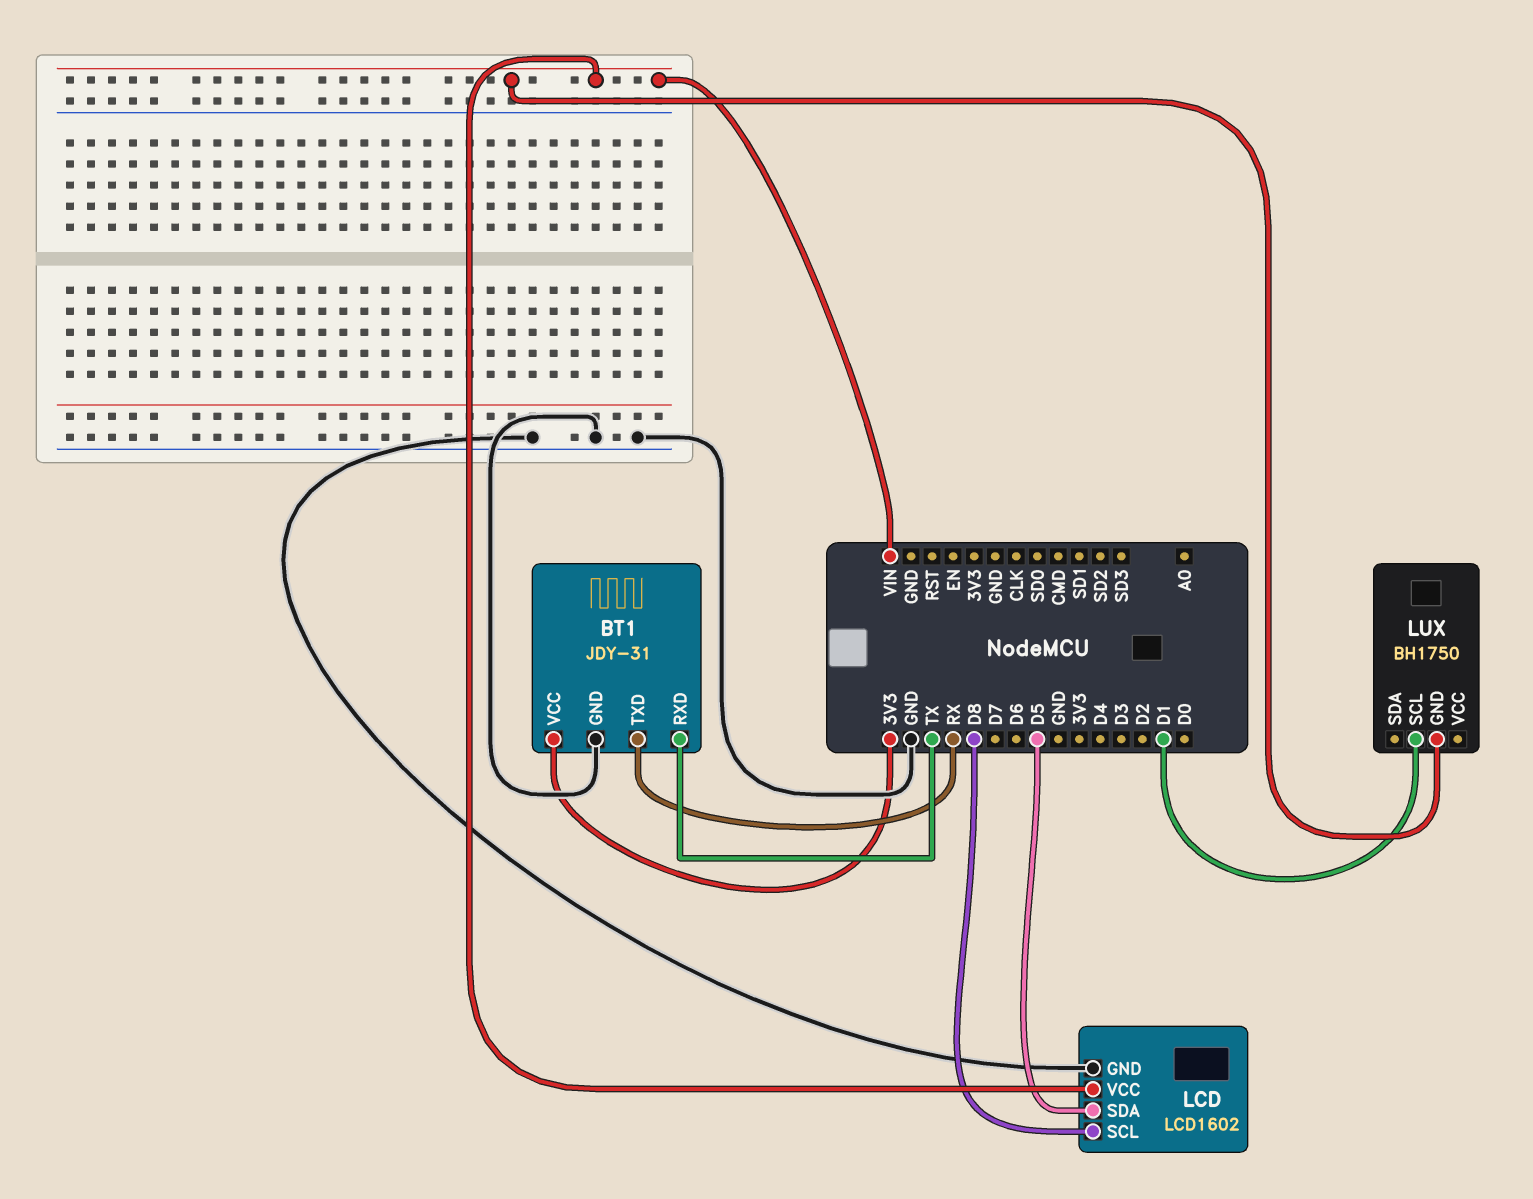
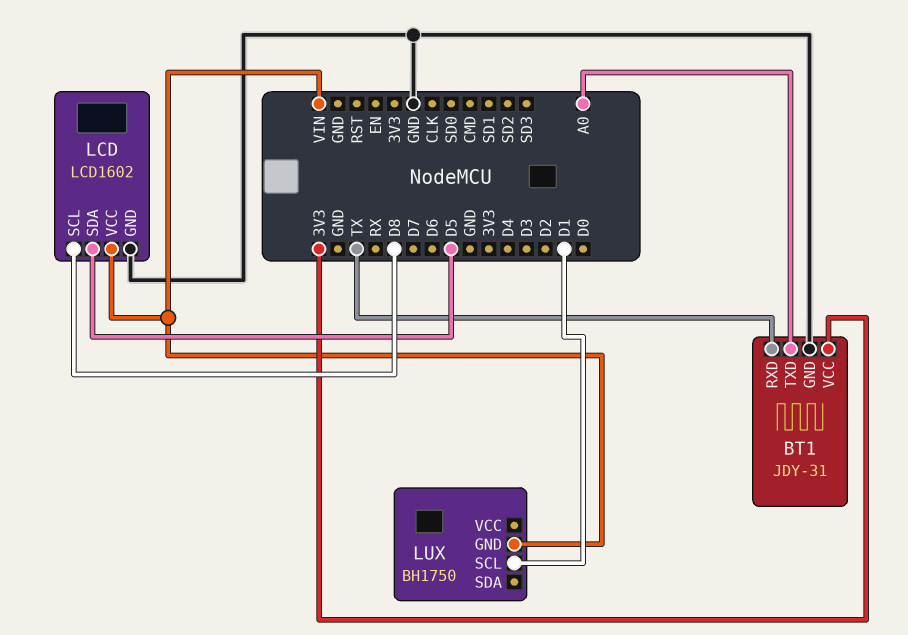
BT1 pin TXD: RX -> A0

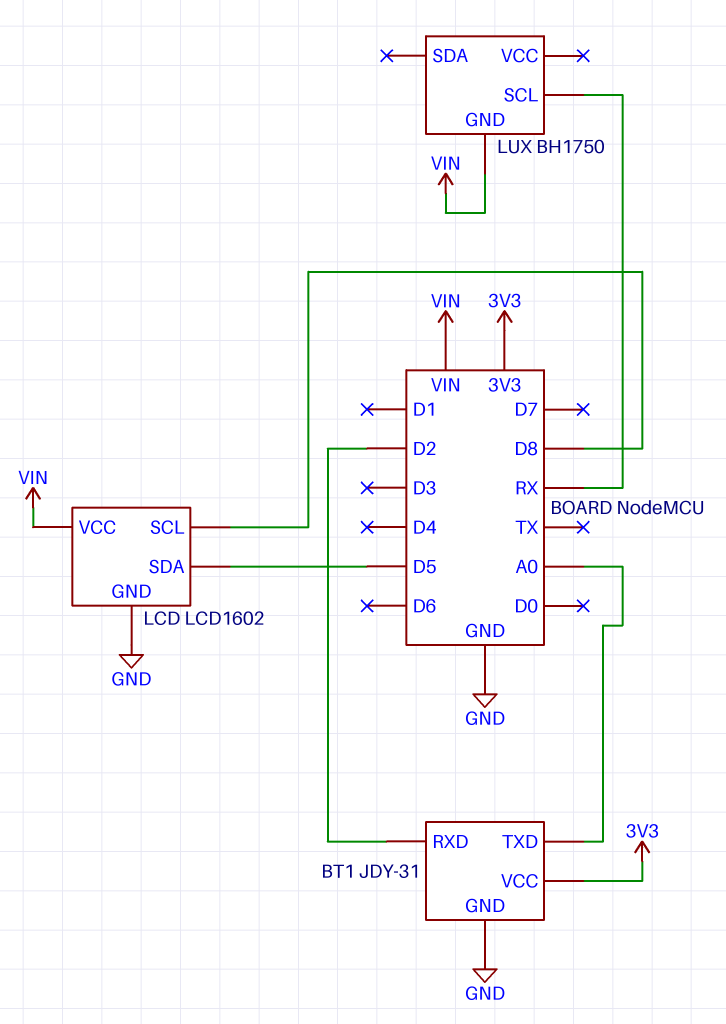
BT1 pin RXD: TX -> D2
LUX pin SCL: D1 -> RX

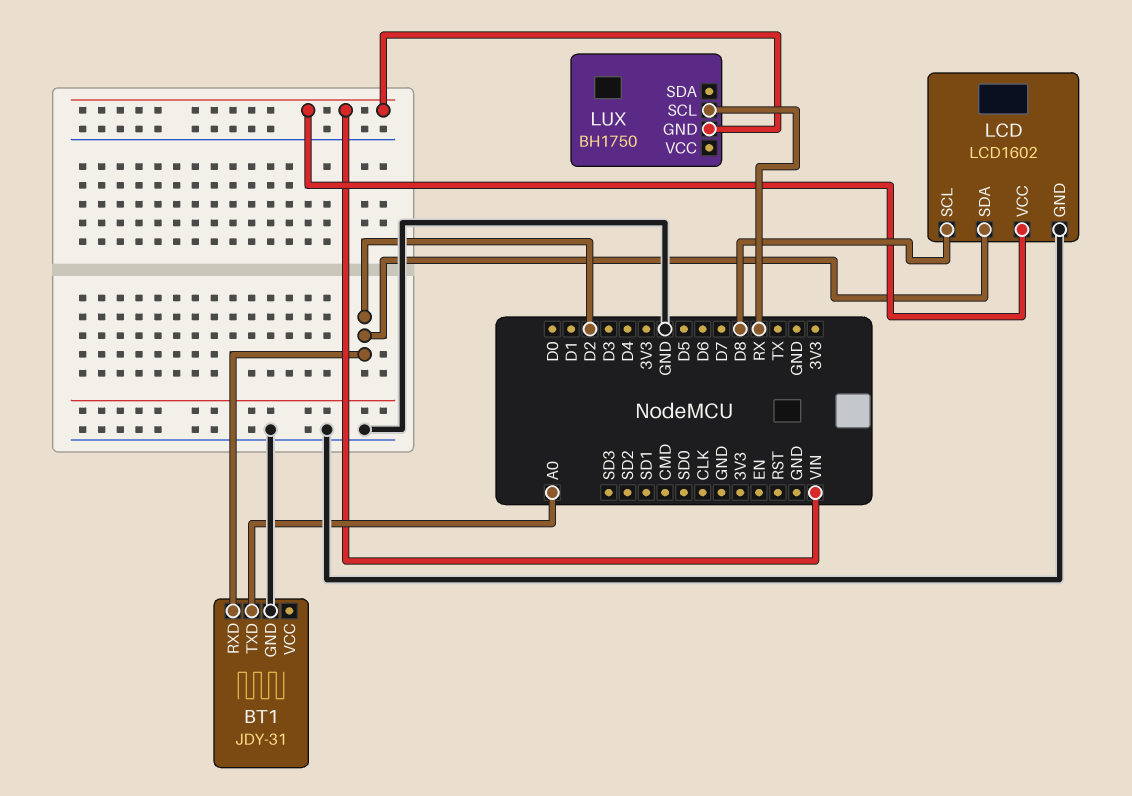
BT1 pin VCC: 3V3 -> none
LCD pin SDA: D5 -> D2

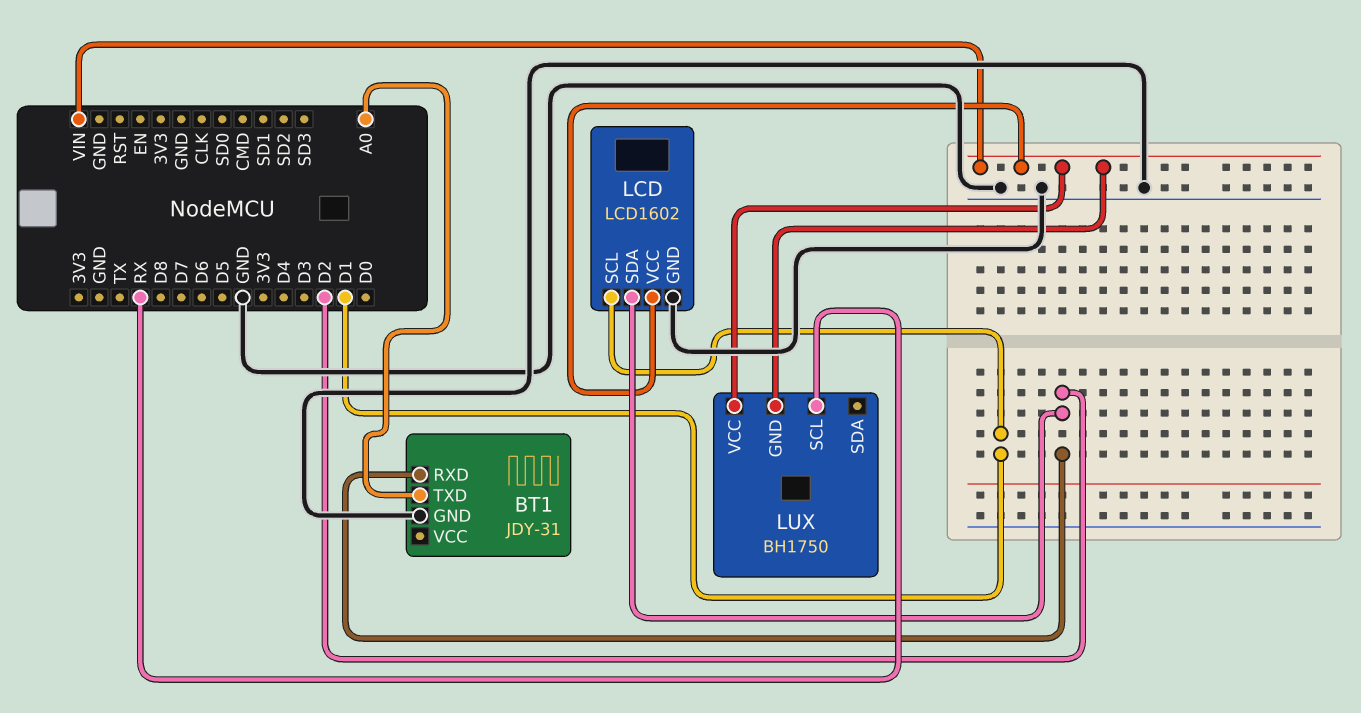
LCD pin SCL: D8 -> D1
LUX pin VCC: none -> VIN

